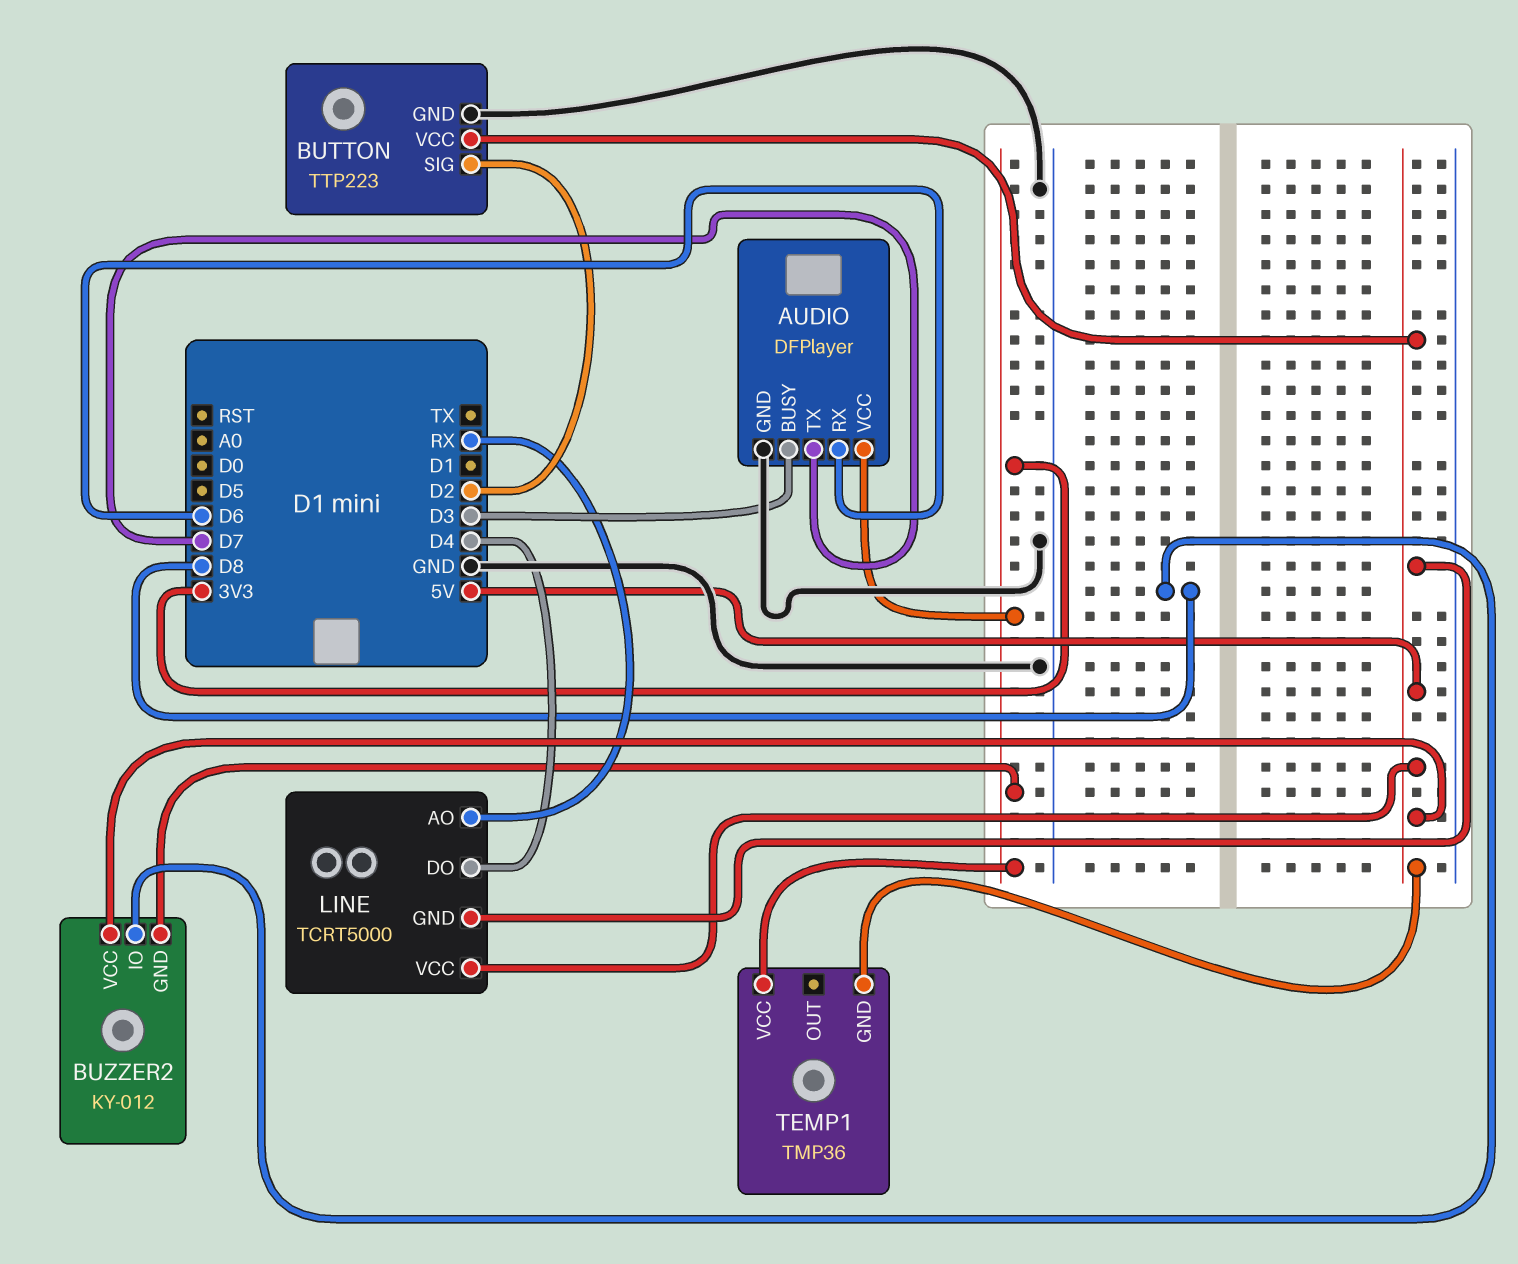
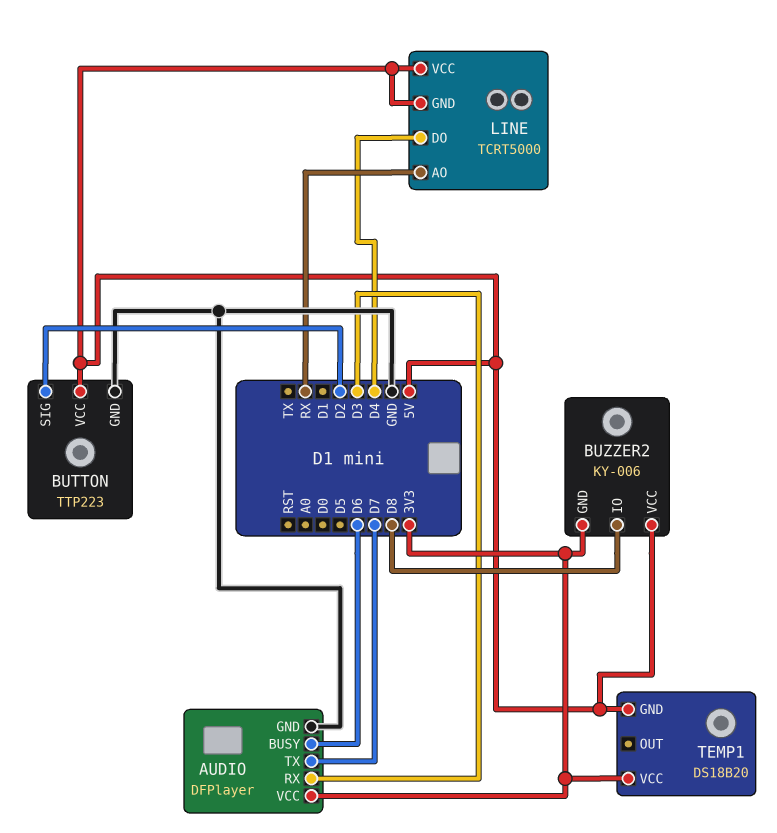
AUDIO pin BUSY: D3 -> D6
AUDIO pin RX: D6 -> D3
BUZZER2: KY-012 -> KY-006
TEMP1: TMP36 -> DS18B20

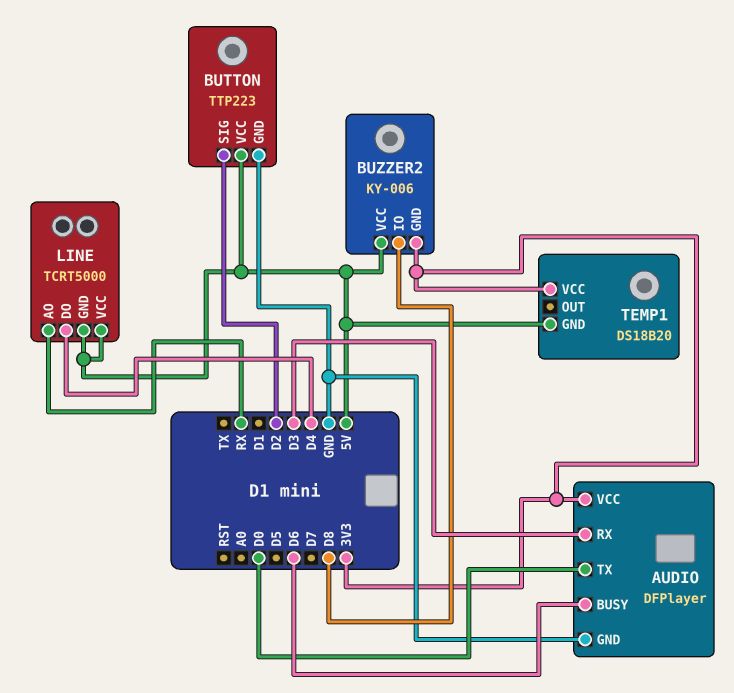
AUDIO pin TX: D7 -> D0

